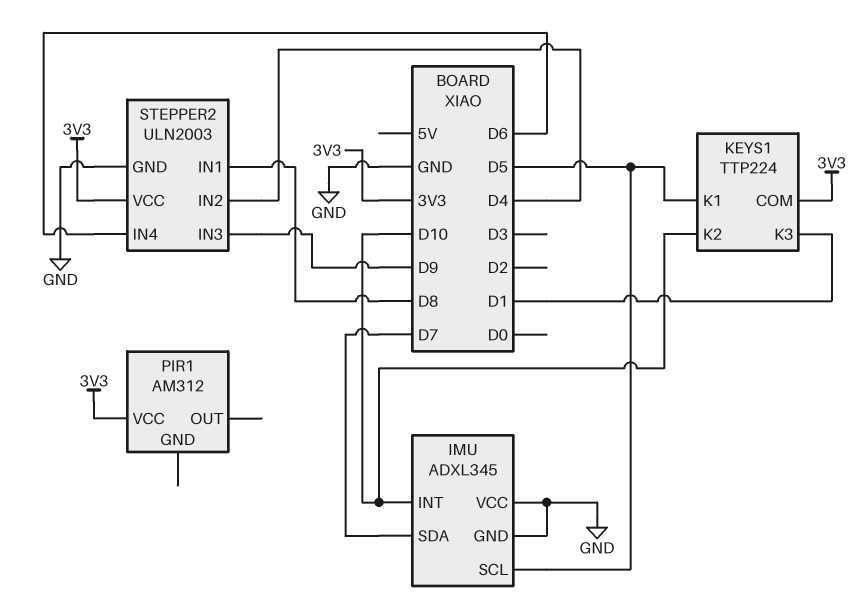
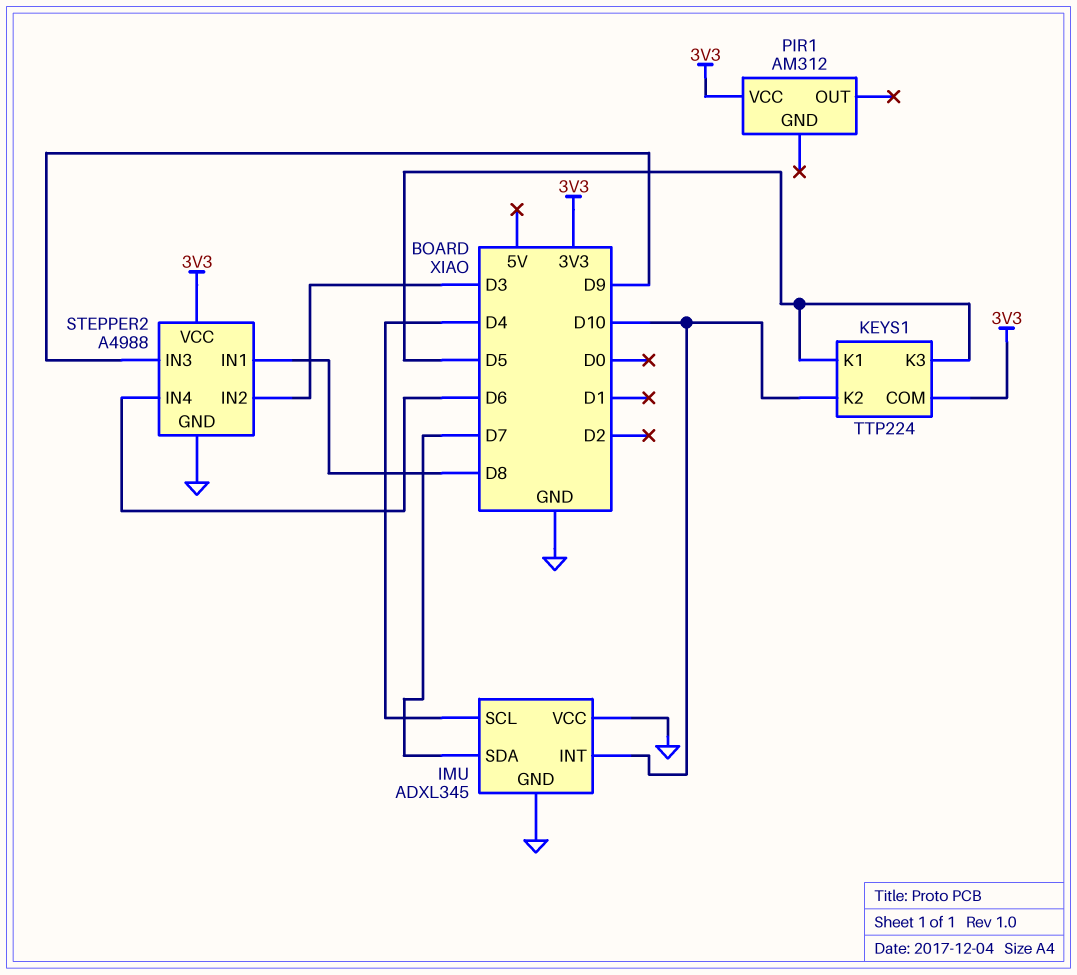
IMU pin SCL: D5 -> D4
KEYS1 pin K3: D1 -> D5
STEPPER2: ULN2003 -> A4988
STEPPER2 pin IN2: D4 -> D3

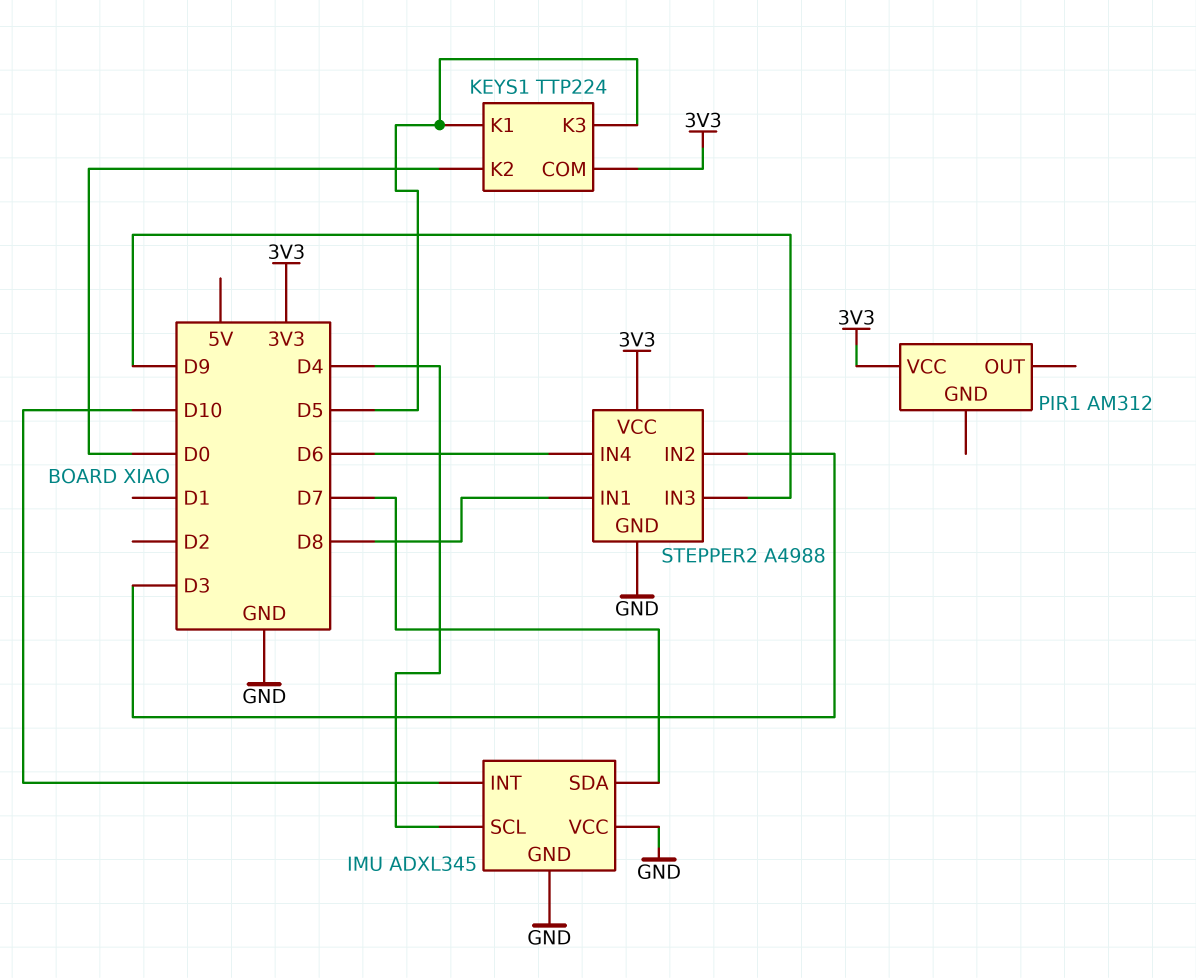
KEYS1 pin K2: D10 -> D0

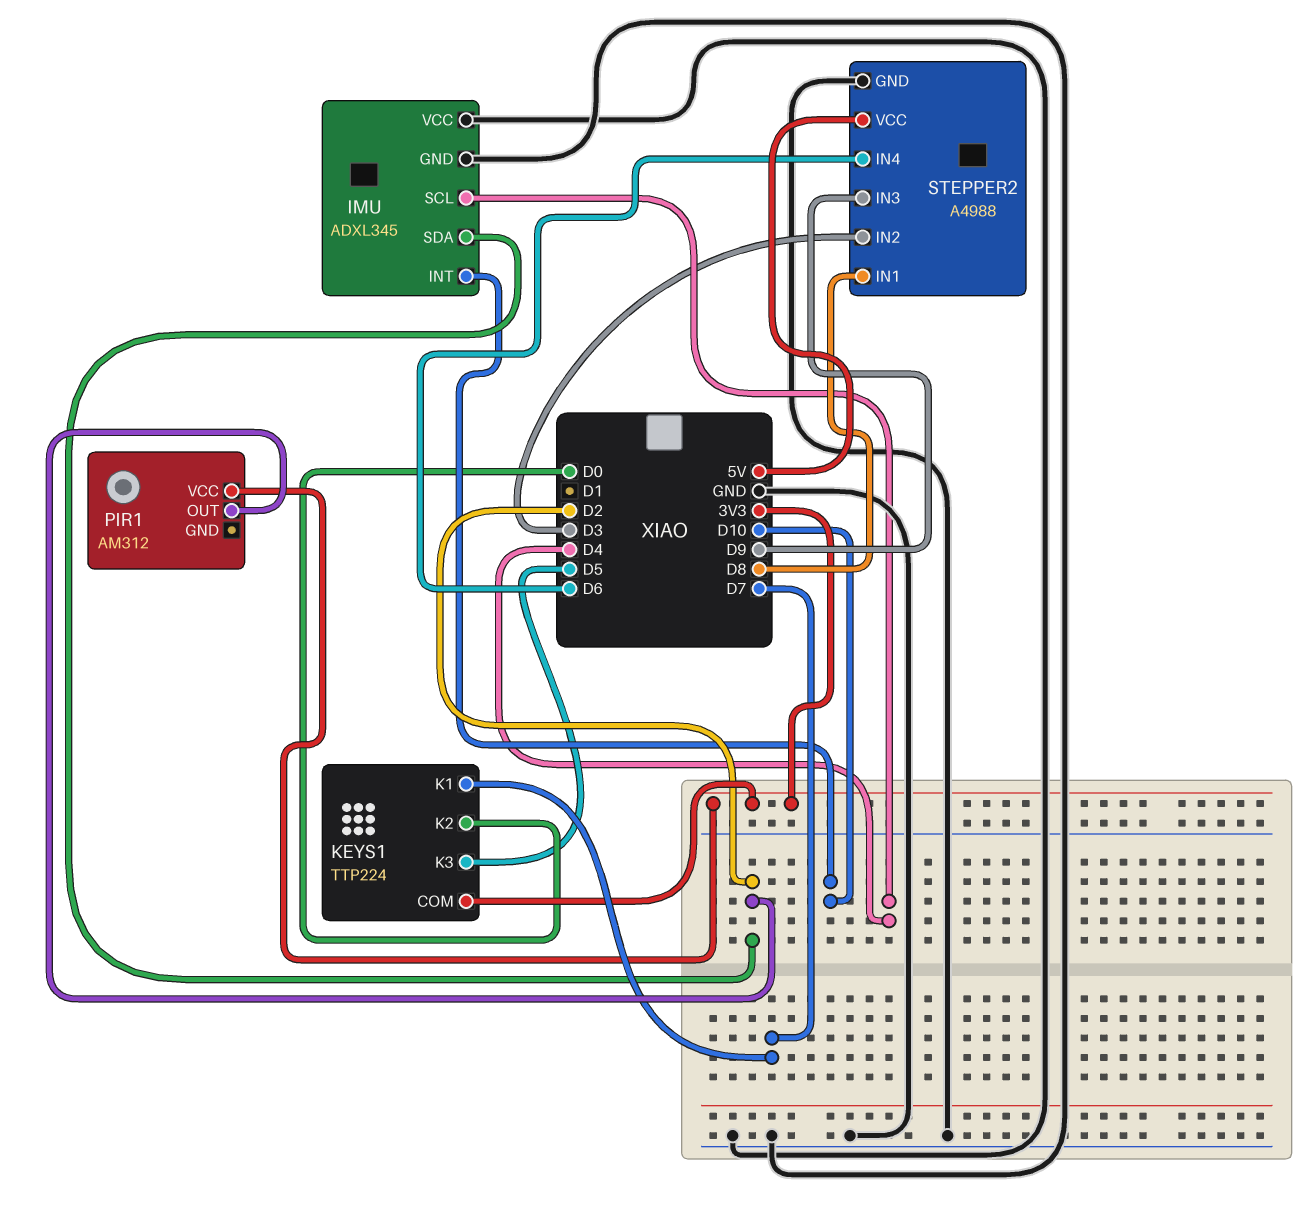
IMU pin SDA: D7 -> D2
KEYS1 pin K1: D5 -> D7
PIR1 pin OUT: none -> D2
STEPPER2 pin VCC: 3V3 -> 5V

